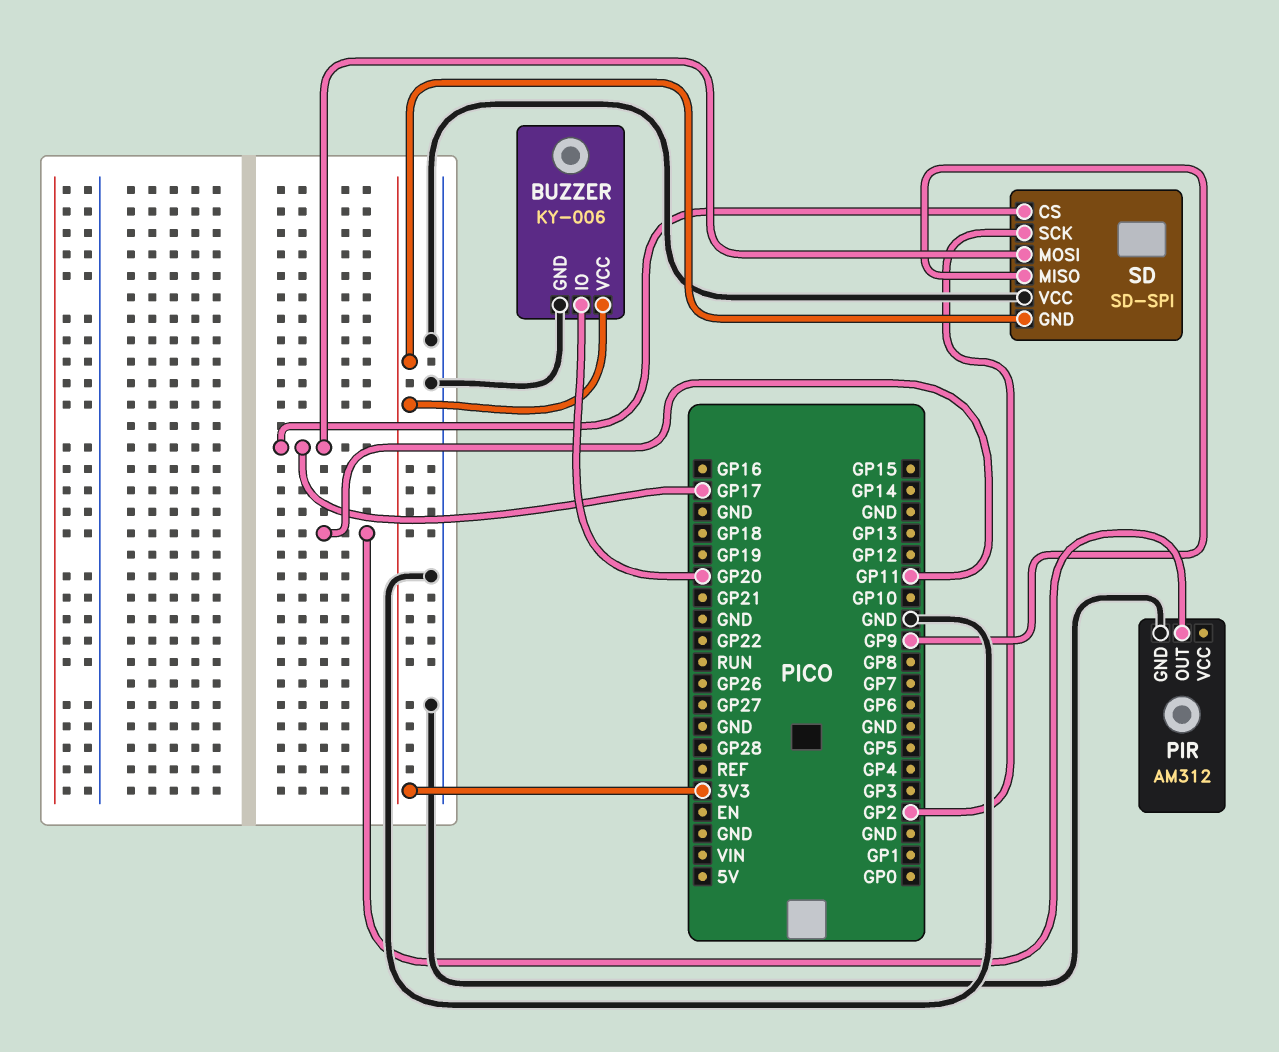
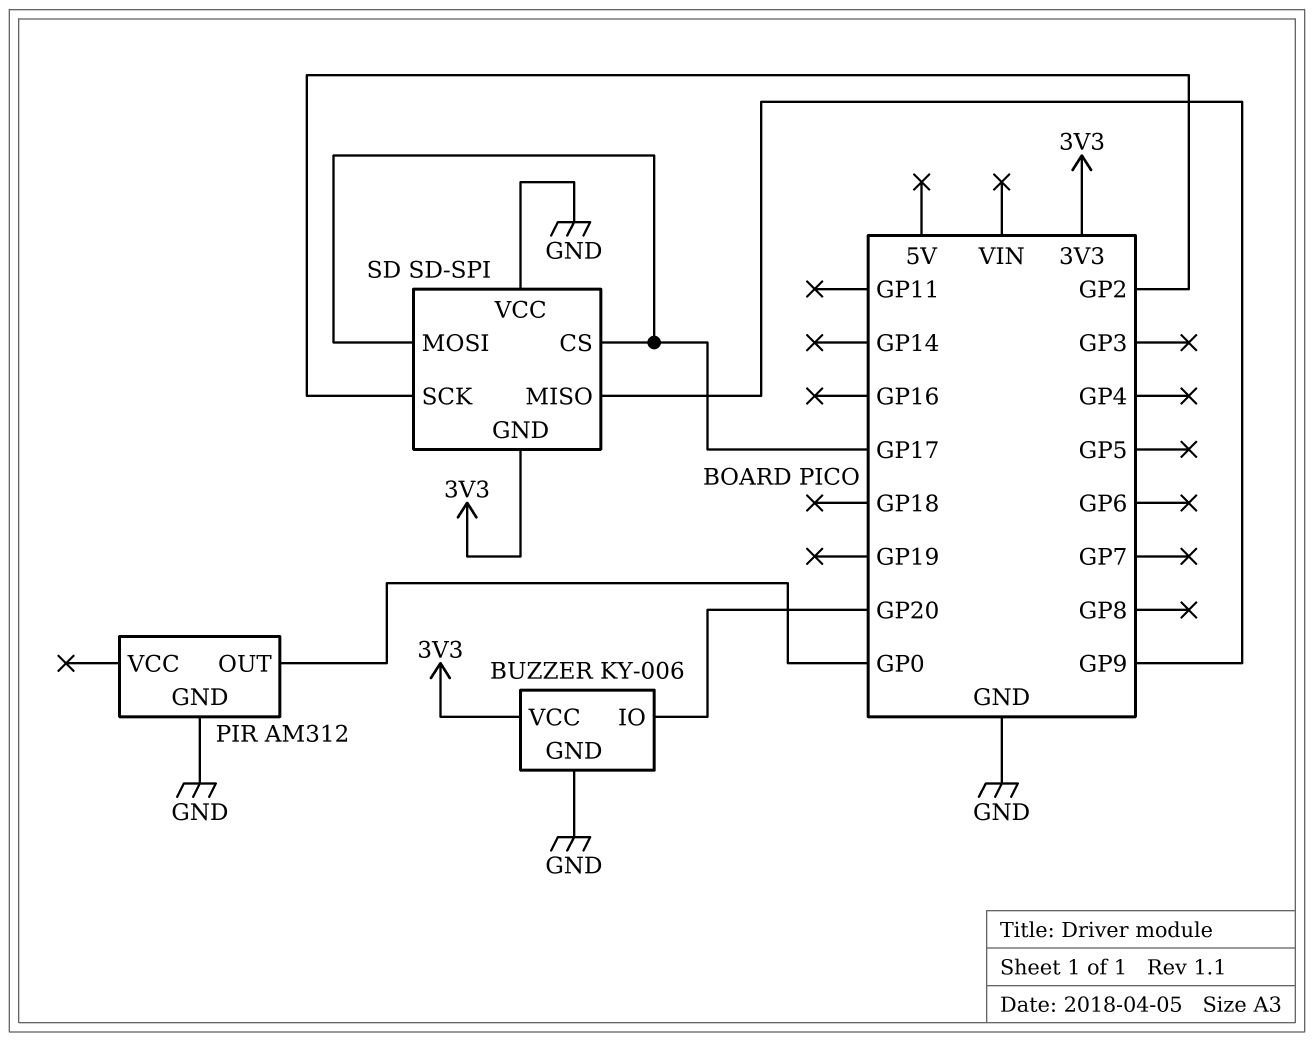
PIR pin OUT: GP11 -> GP0

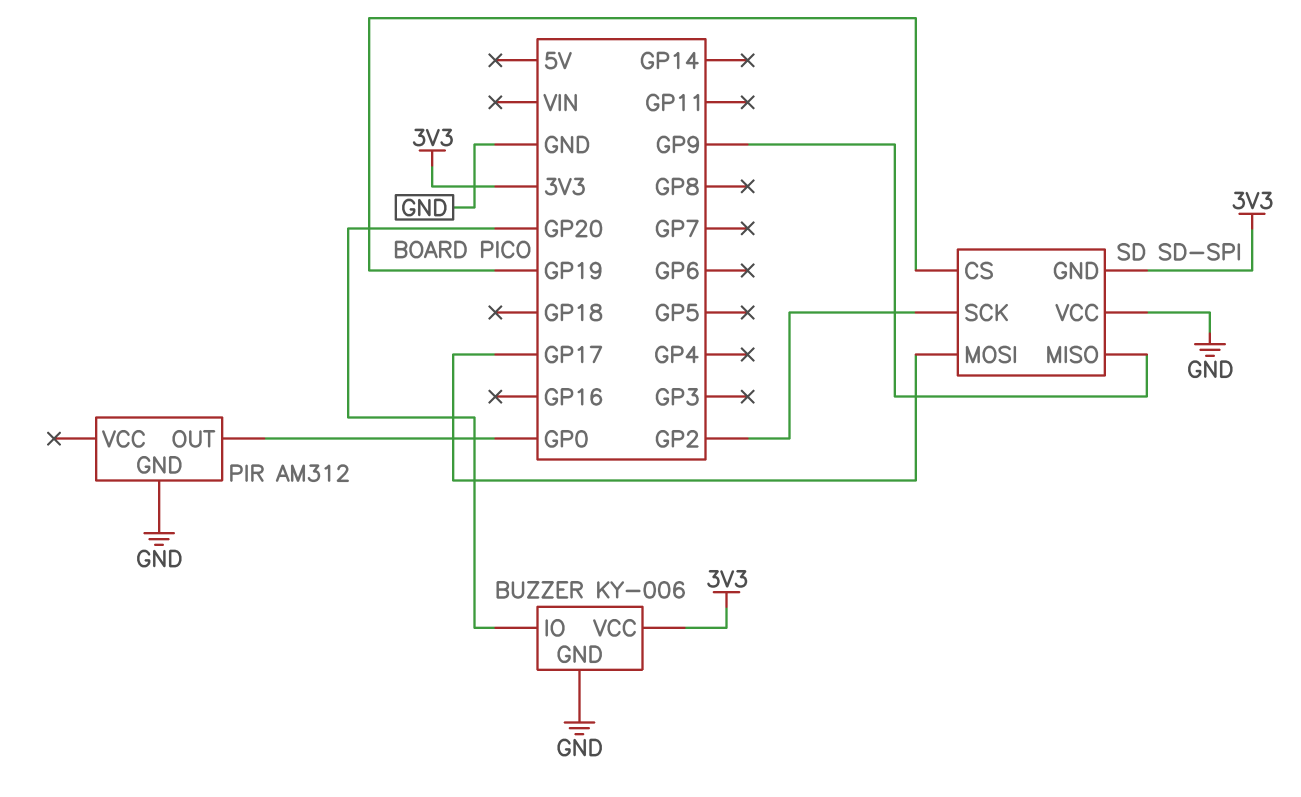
SD pin CS: GP17 -> GP19

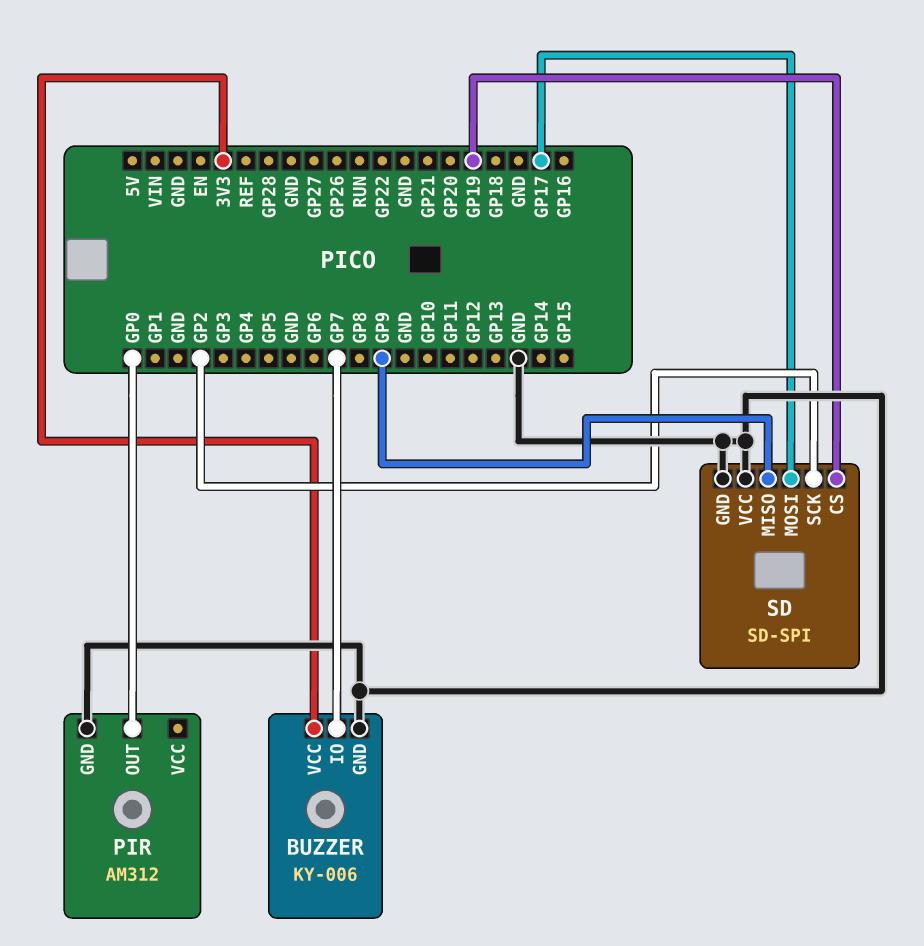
BUZZER pin IO: GP20 -> GP7
SD pin GND: 3V3 -> GND

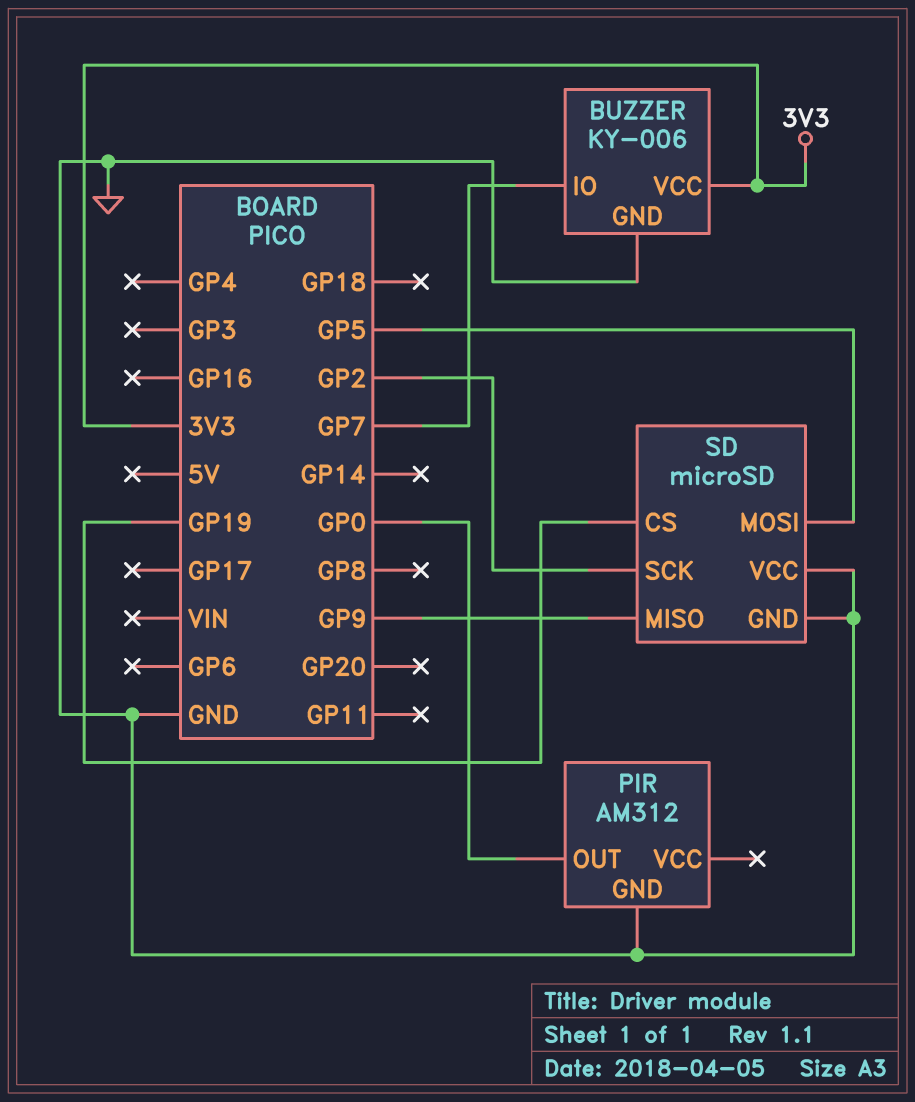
SD: SD-SPI -> microSD
SD pin MOSI: GP17 -> GP5

